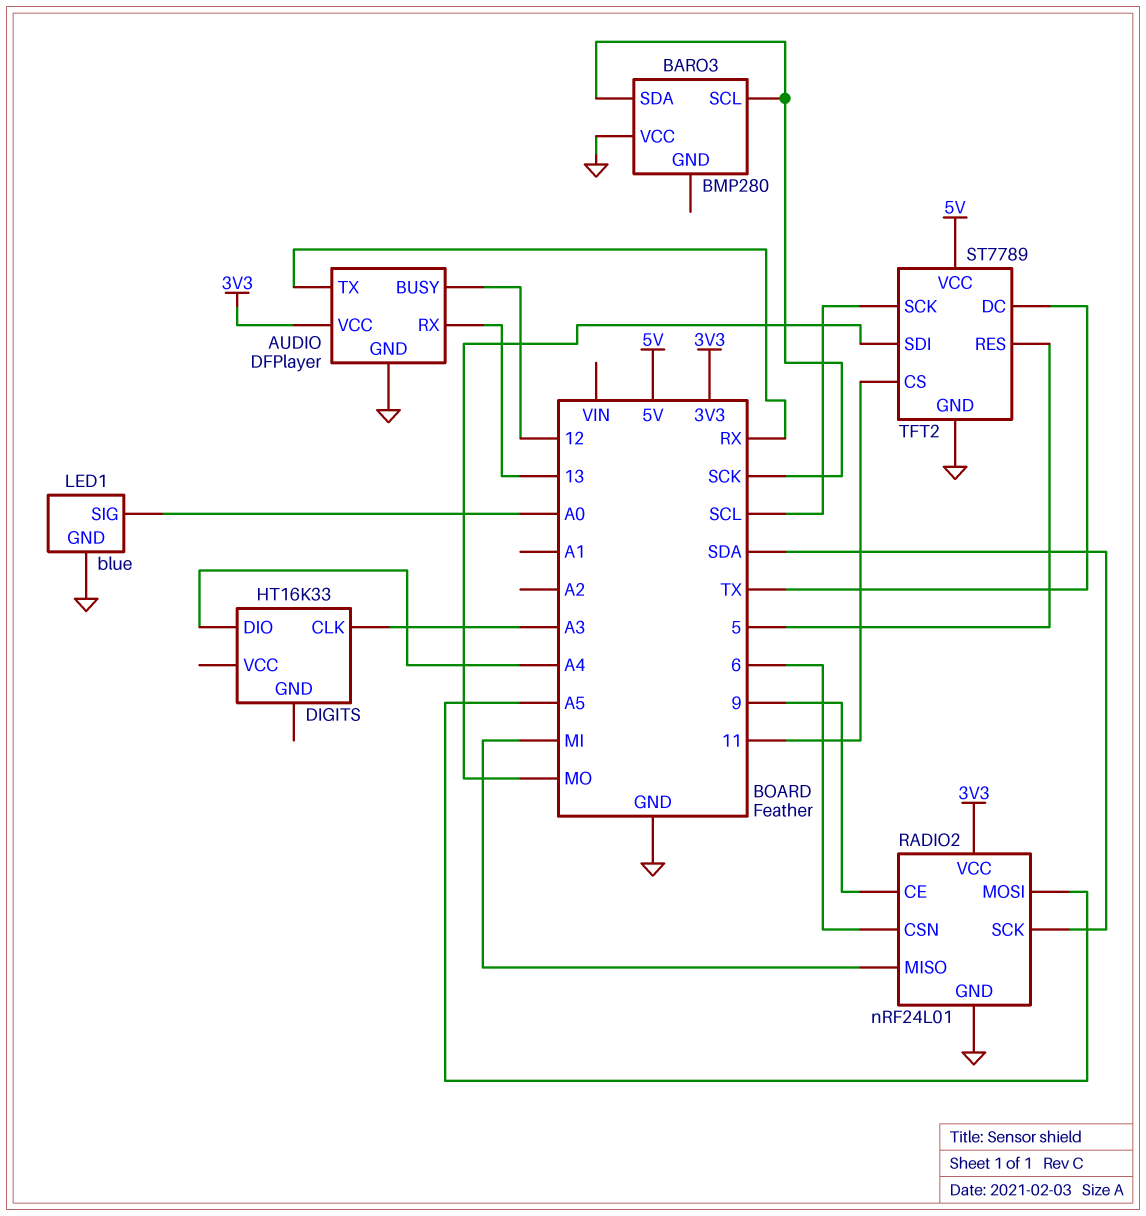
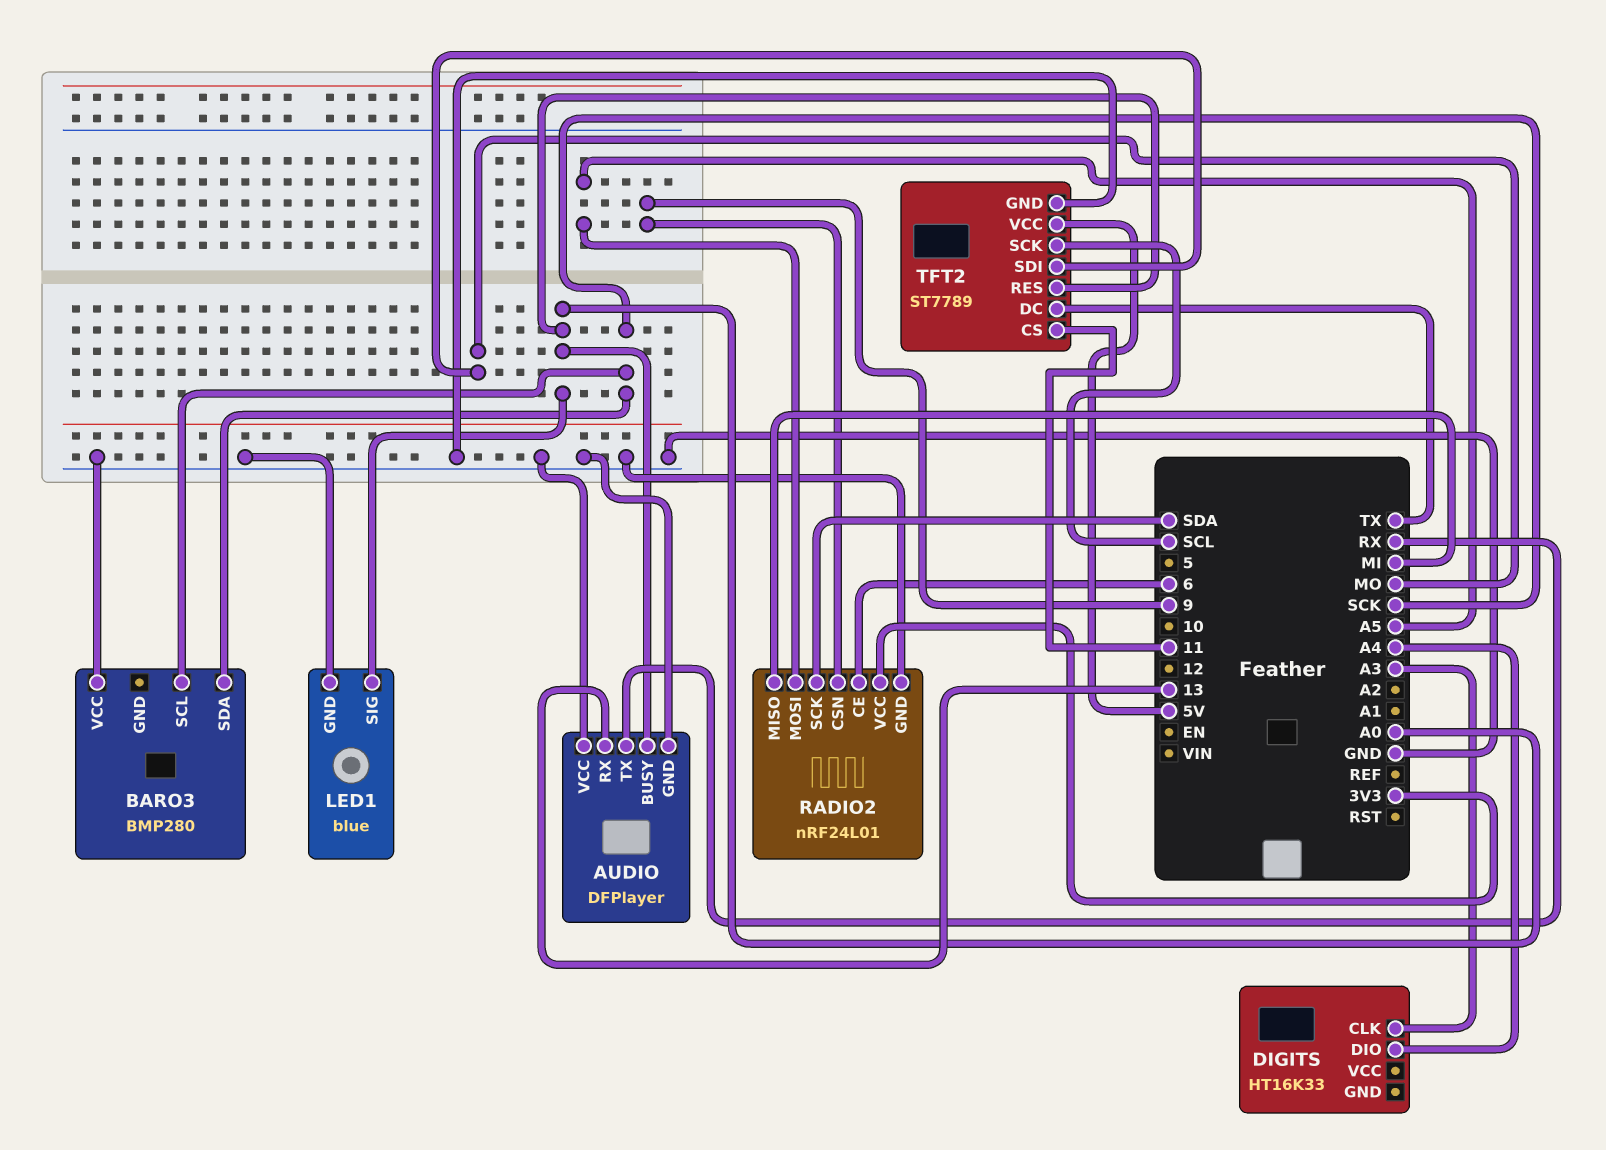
AUDIO pin BUSY: 12 -> A0
AUDIO pin VCC: 3V3 -> GND
RADIO2 pin CE: 9 -> 6
RADIO2 pin CSN: 6 -> 9
TFT2 pin RES: 5 -> A0

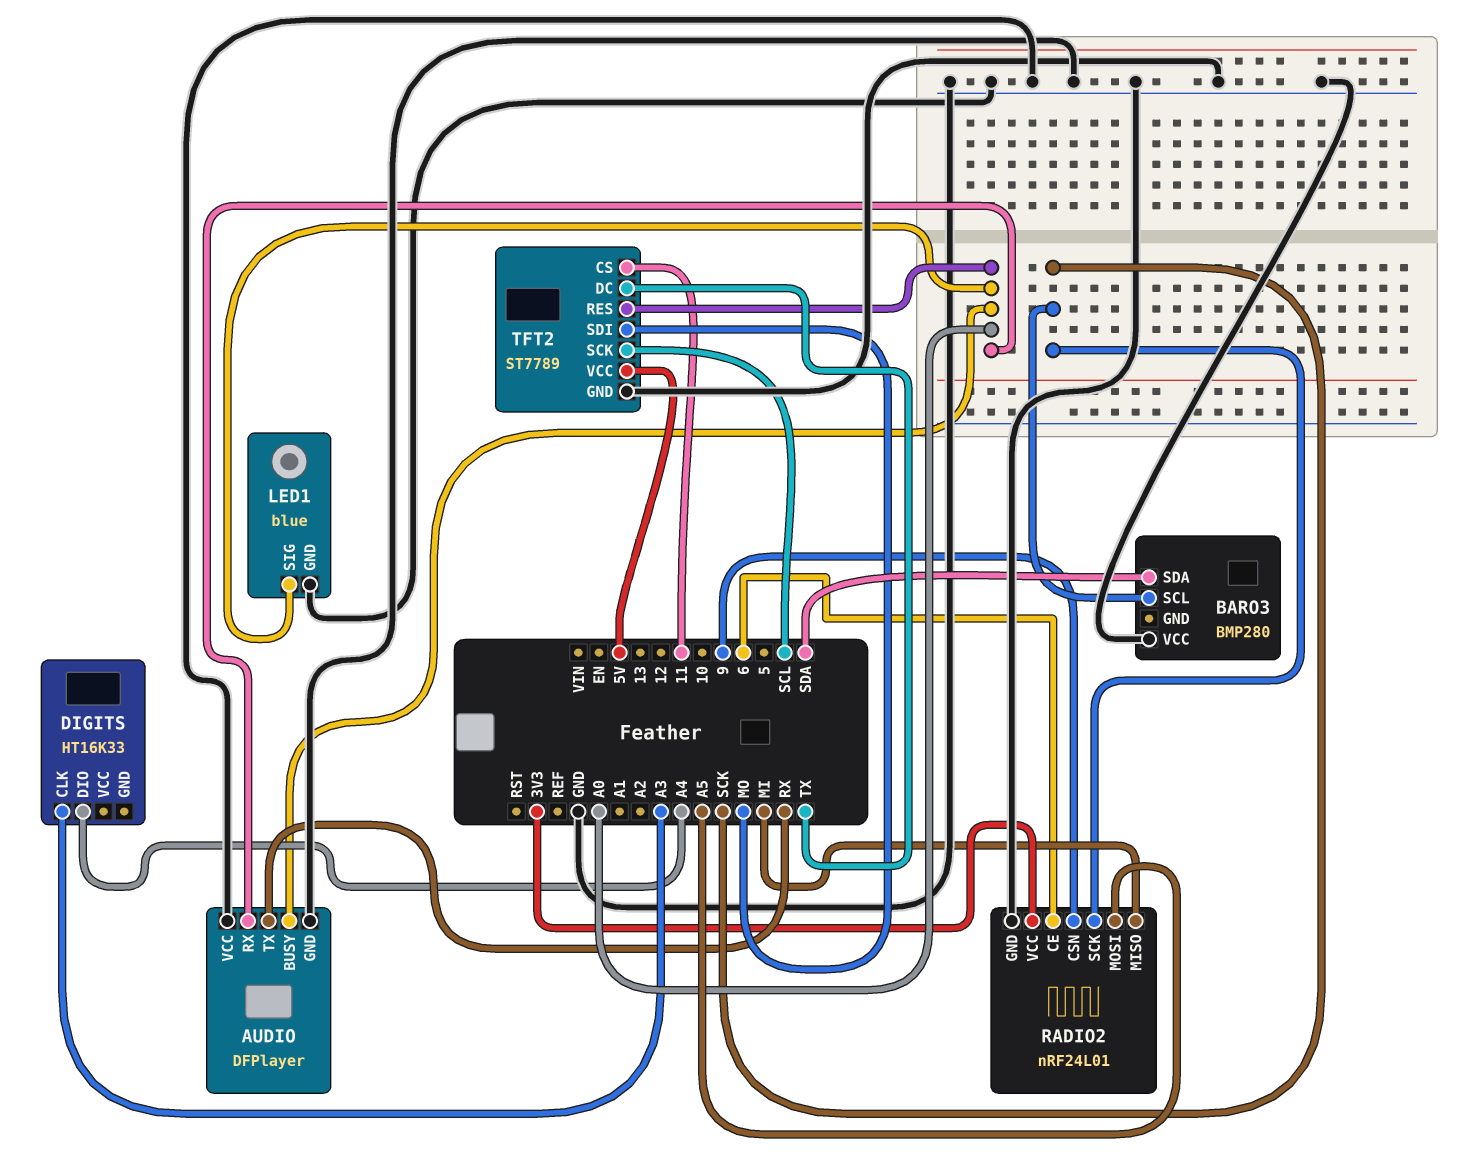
AUDIO pin RX: 13 -> A0
BARO3 pin SDA: SCK -> SDA
RADIO2 pin SCK: SDA -> SCK

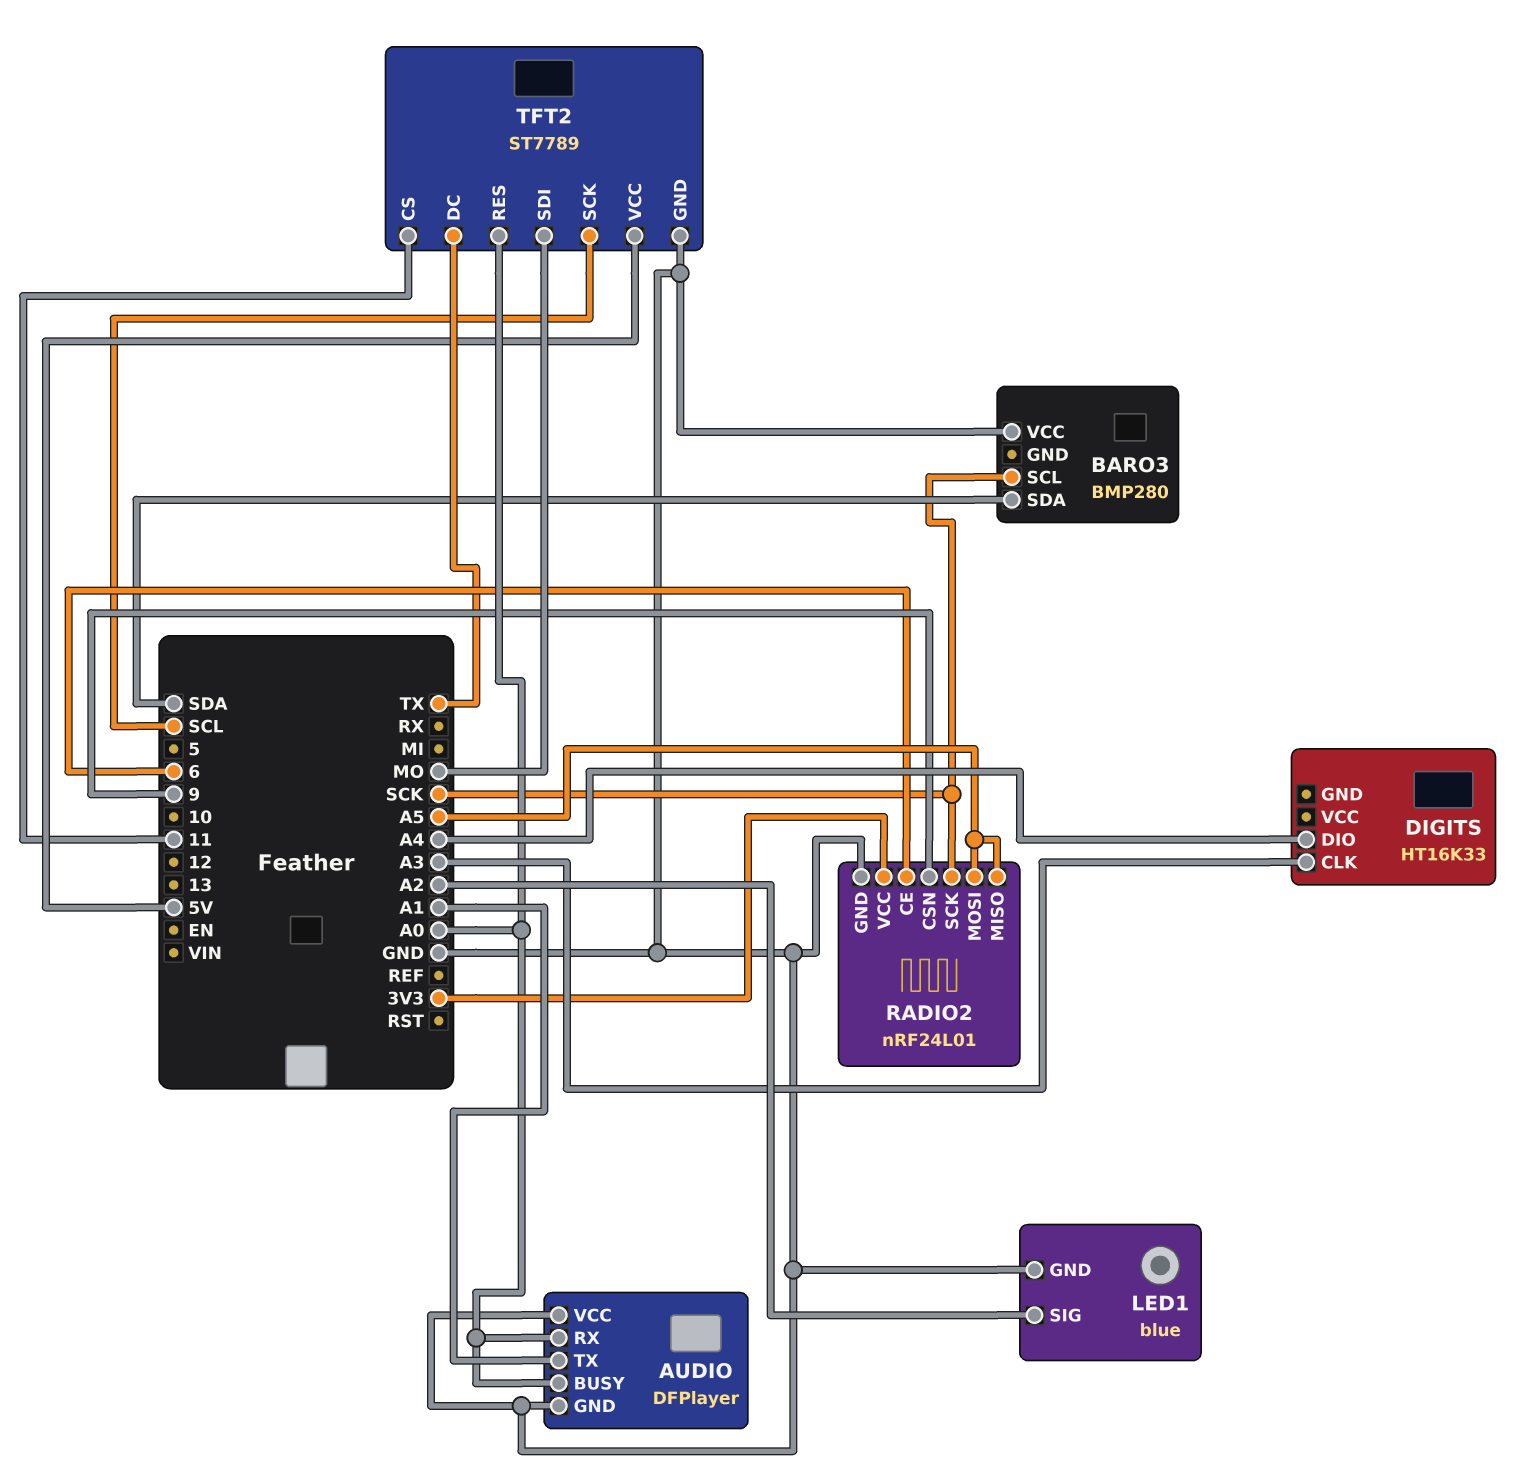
AUDIO pin TX: RX -> A1
LED1 pin SIG: A0 -> A2
RADIO2 pin MISO: MI -> A5

